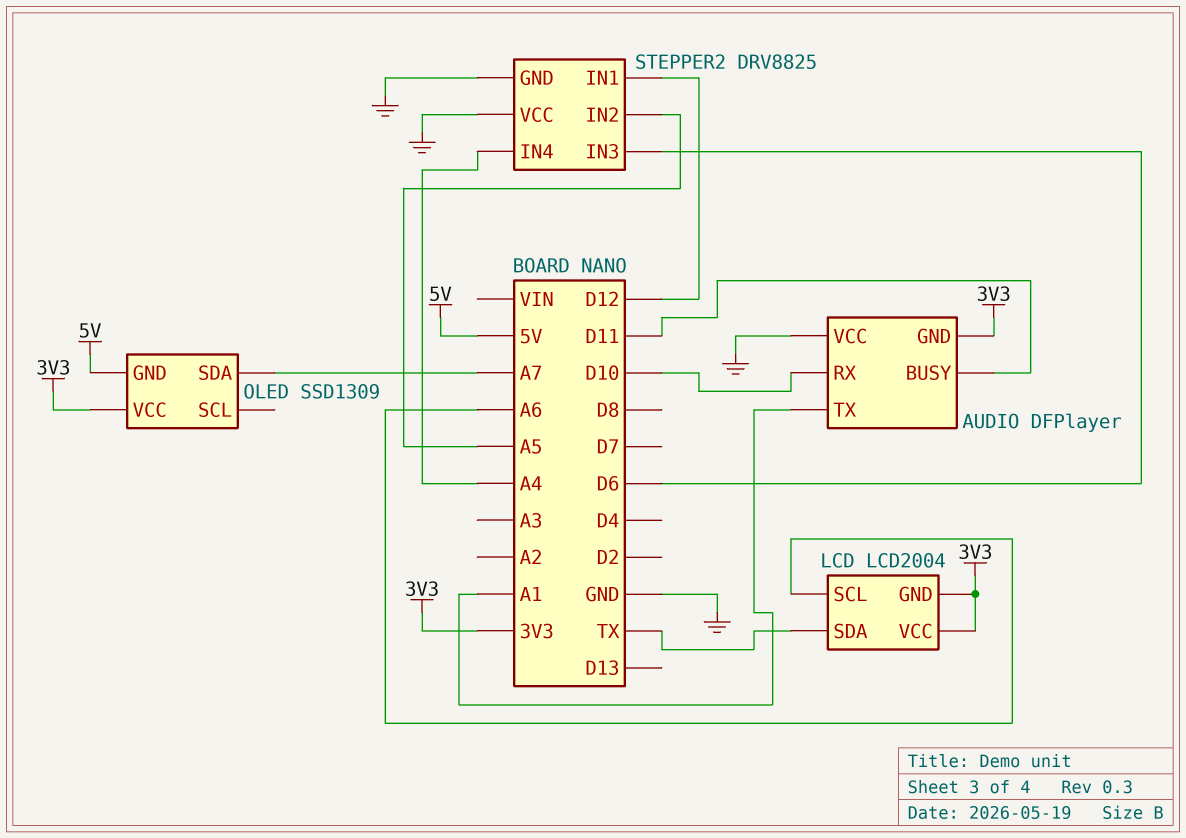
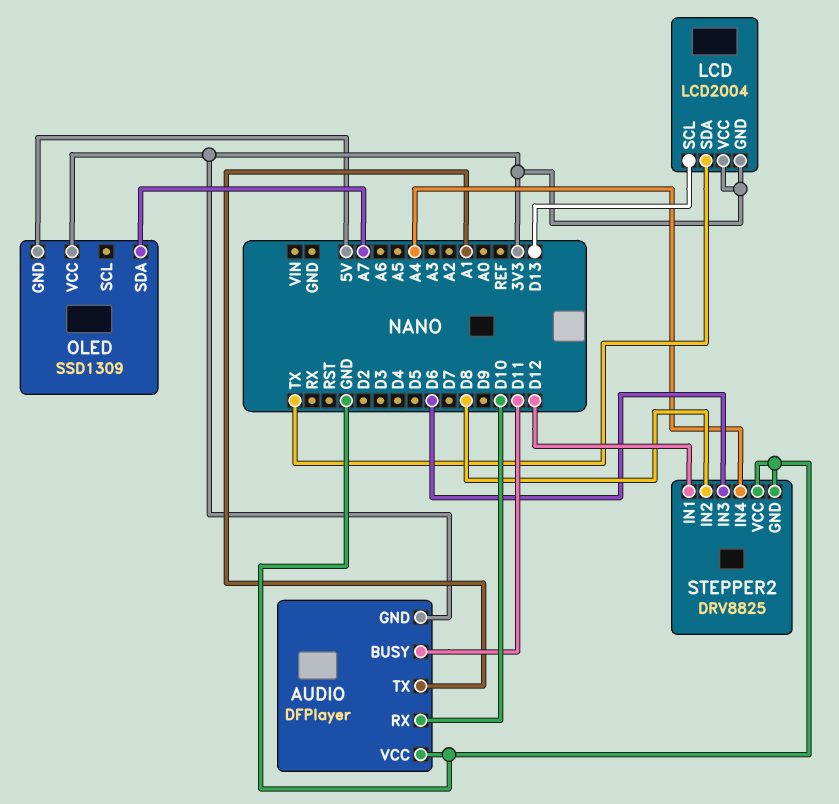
LCD pin SCL: A6 -> D13
STEPPER2 pin IN2: A5 -> D8

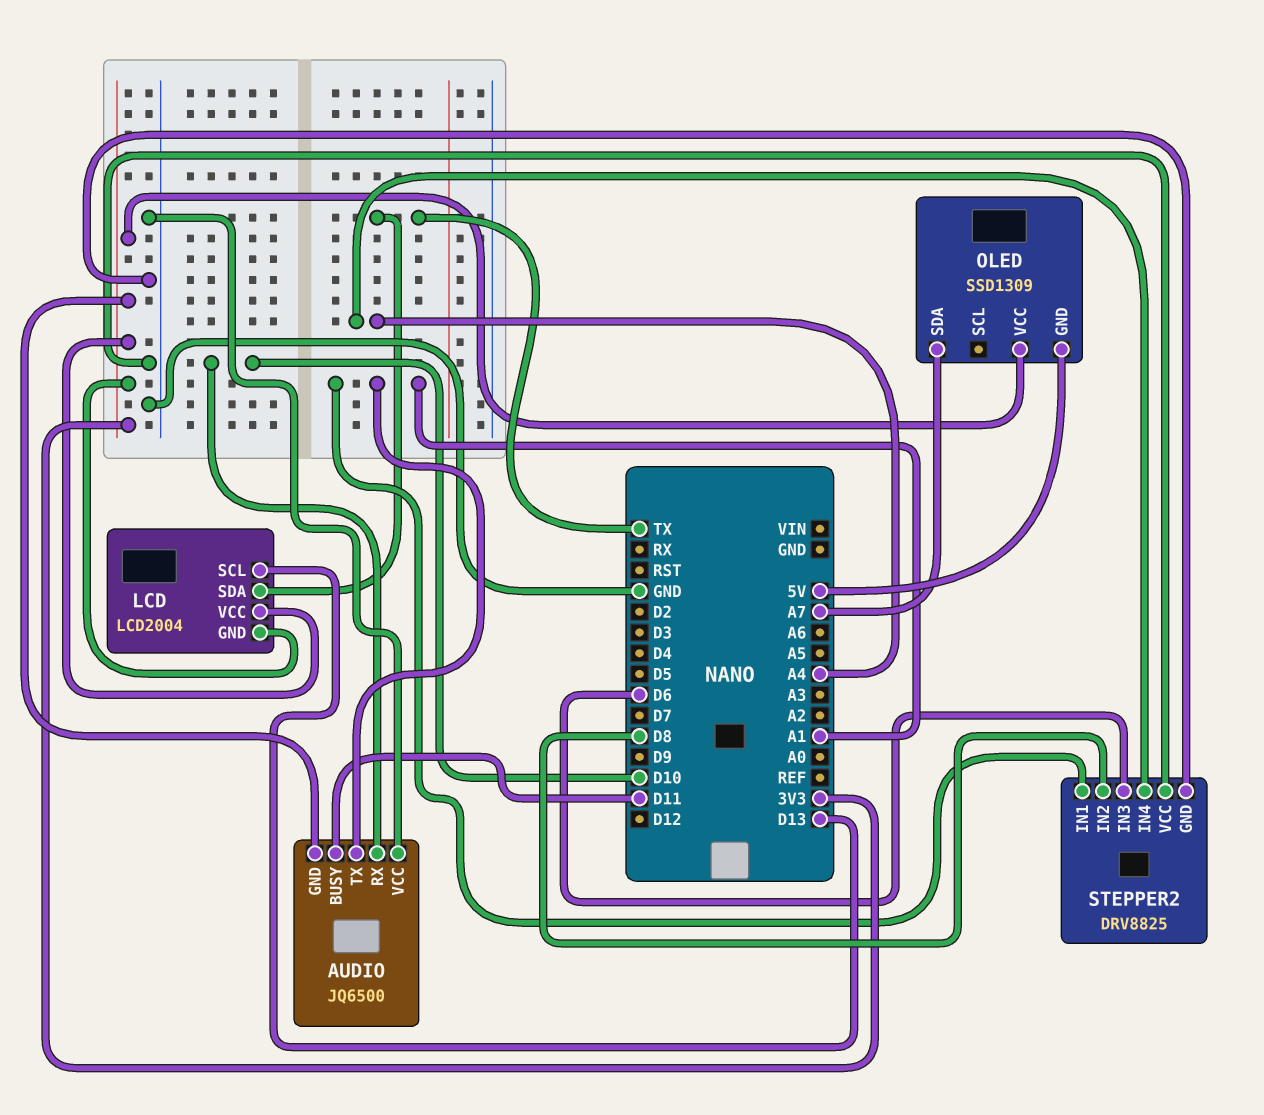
AUDIO: DFPlayer -> JQ6500
STEPPER2 pin IN1: D12 -> A1

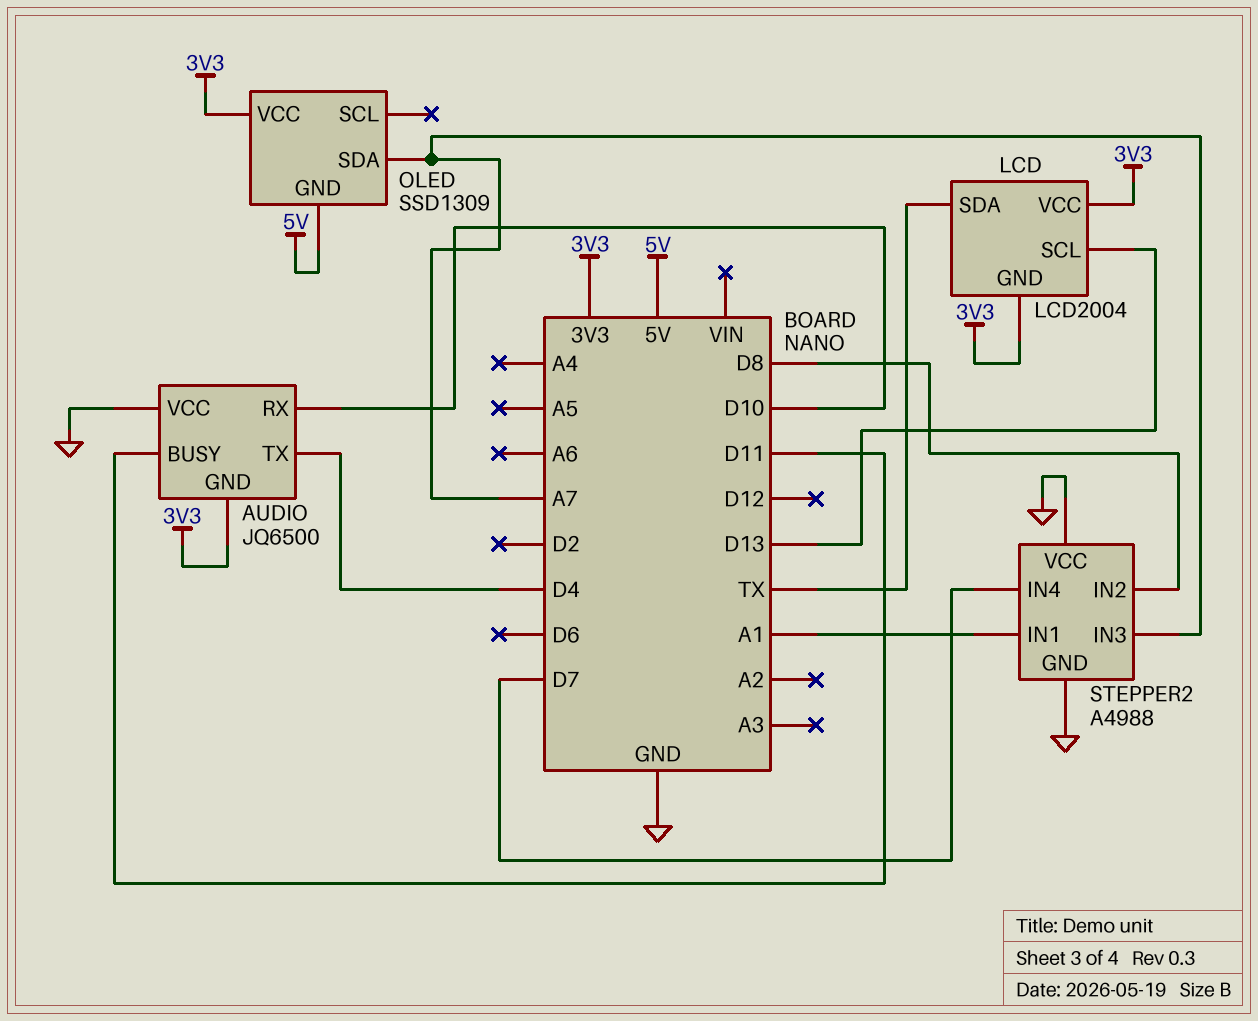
AUDIO pin TX: A1 -> D4
STEPPER2: DRV8825 -> A4988
STEPPER2 pin IN3: D6 -> A7
STEPPER2 pin IN4: A4 -> D7

